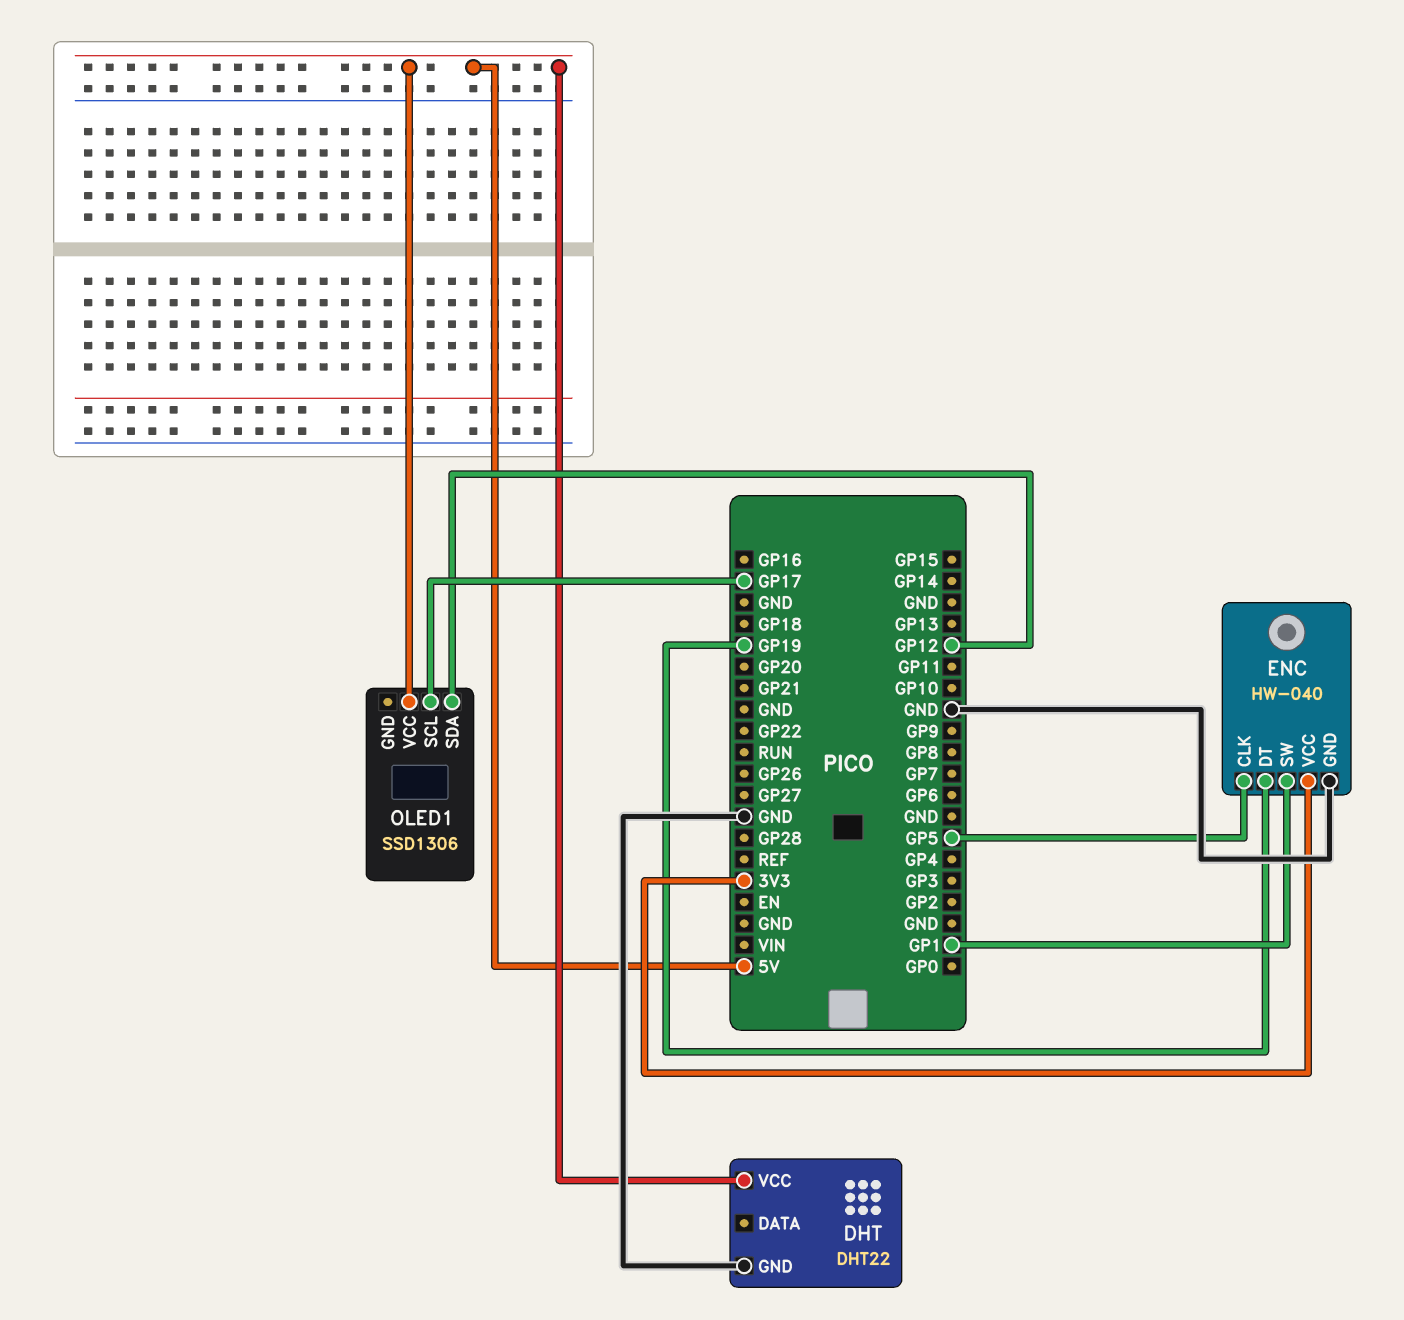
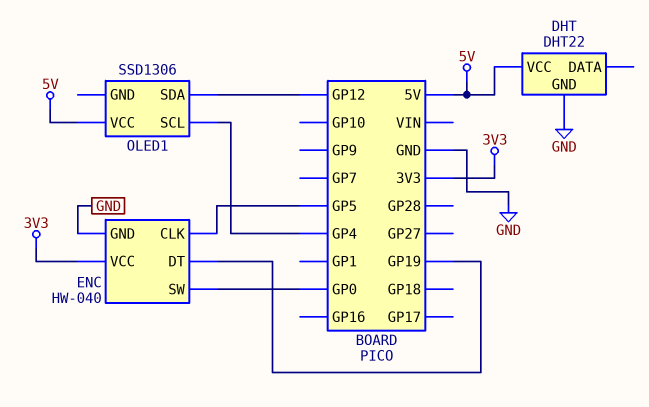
ENC pin SW: GP1 -> GP0
OLED1 pin SCL: GP17 -> GP4

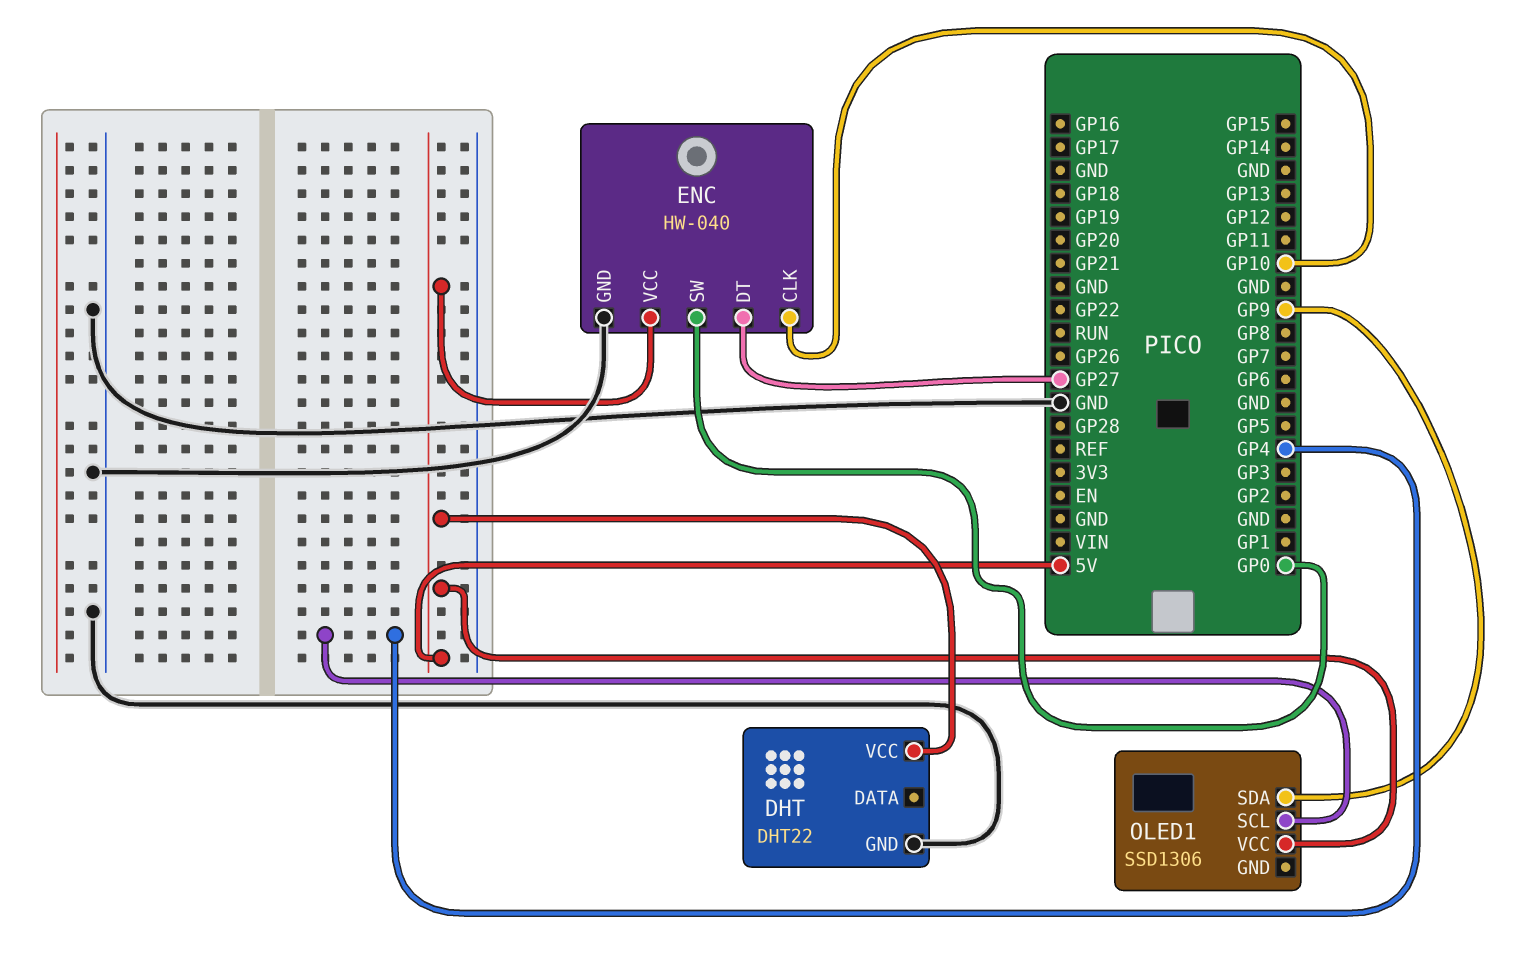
ENC pin CLK: GP5 -> GP10
ENC pin DT: GP19 -> GP27
ENC pin VCC: 3V3 -> 5V
OLED1 pin SDA: GP12 -> GP9

